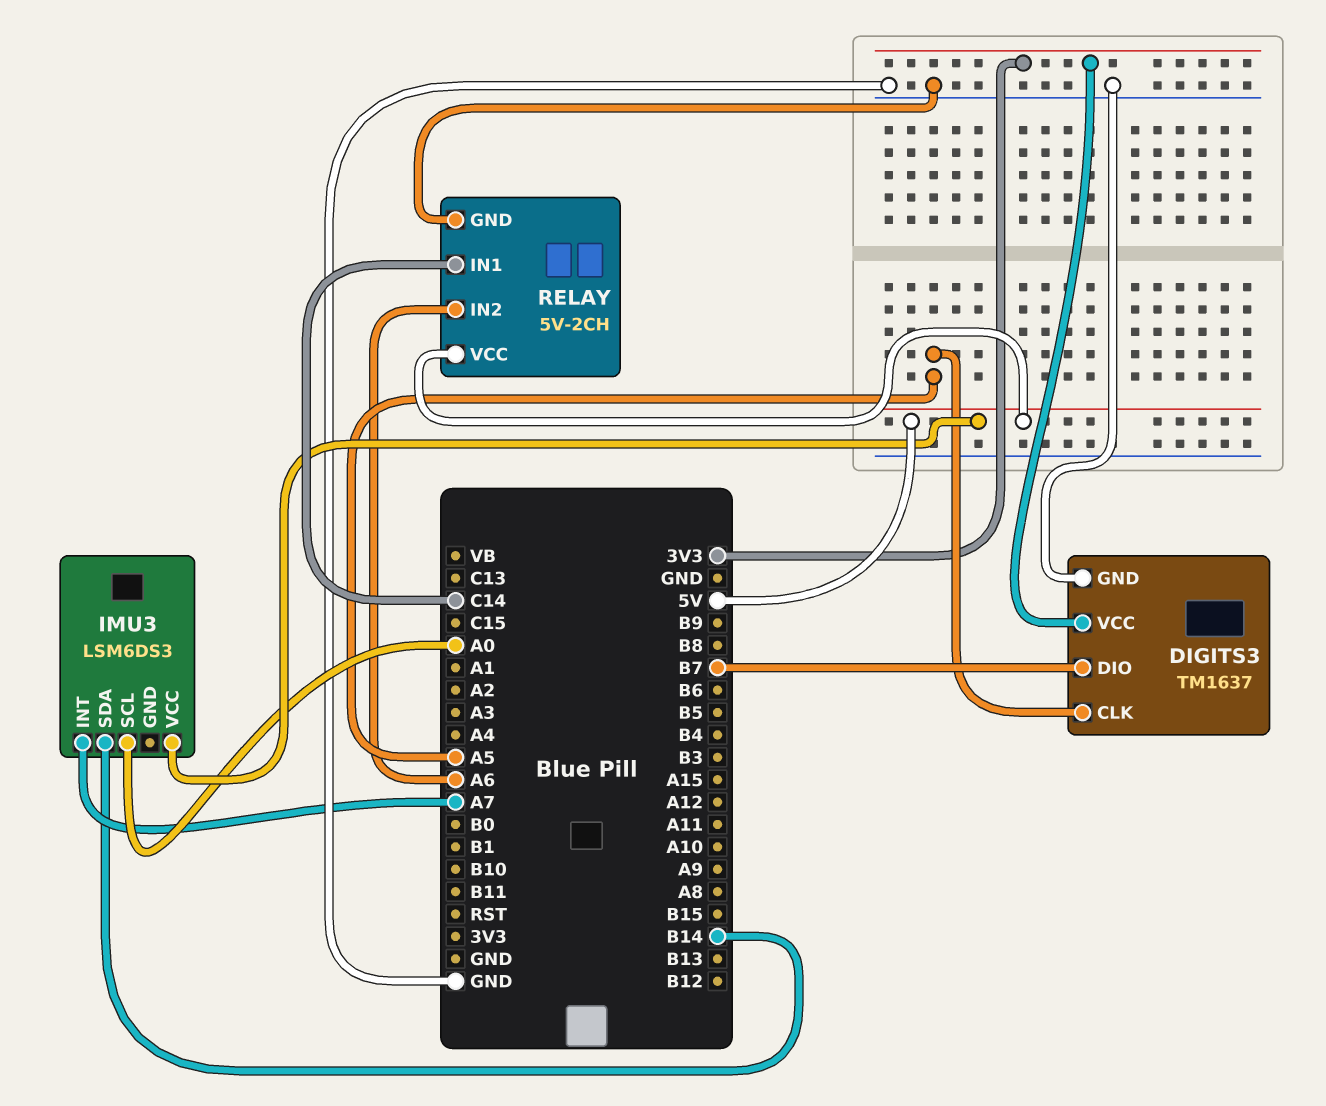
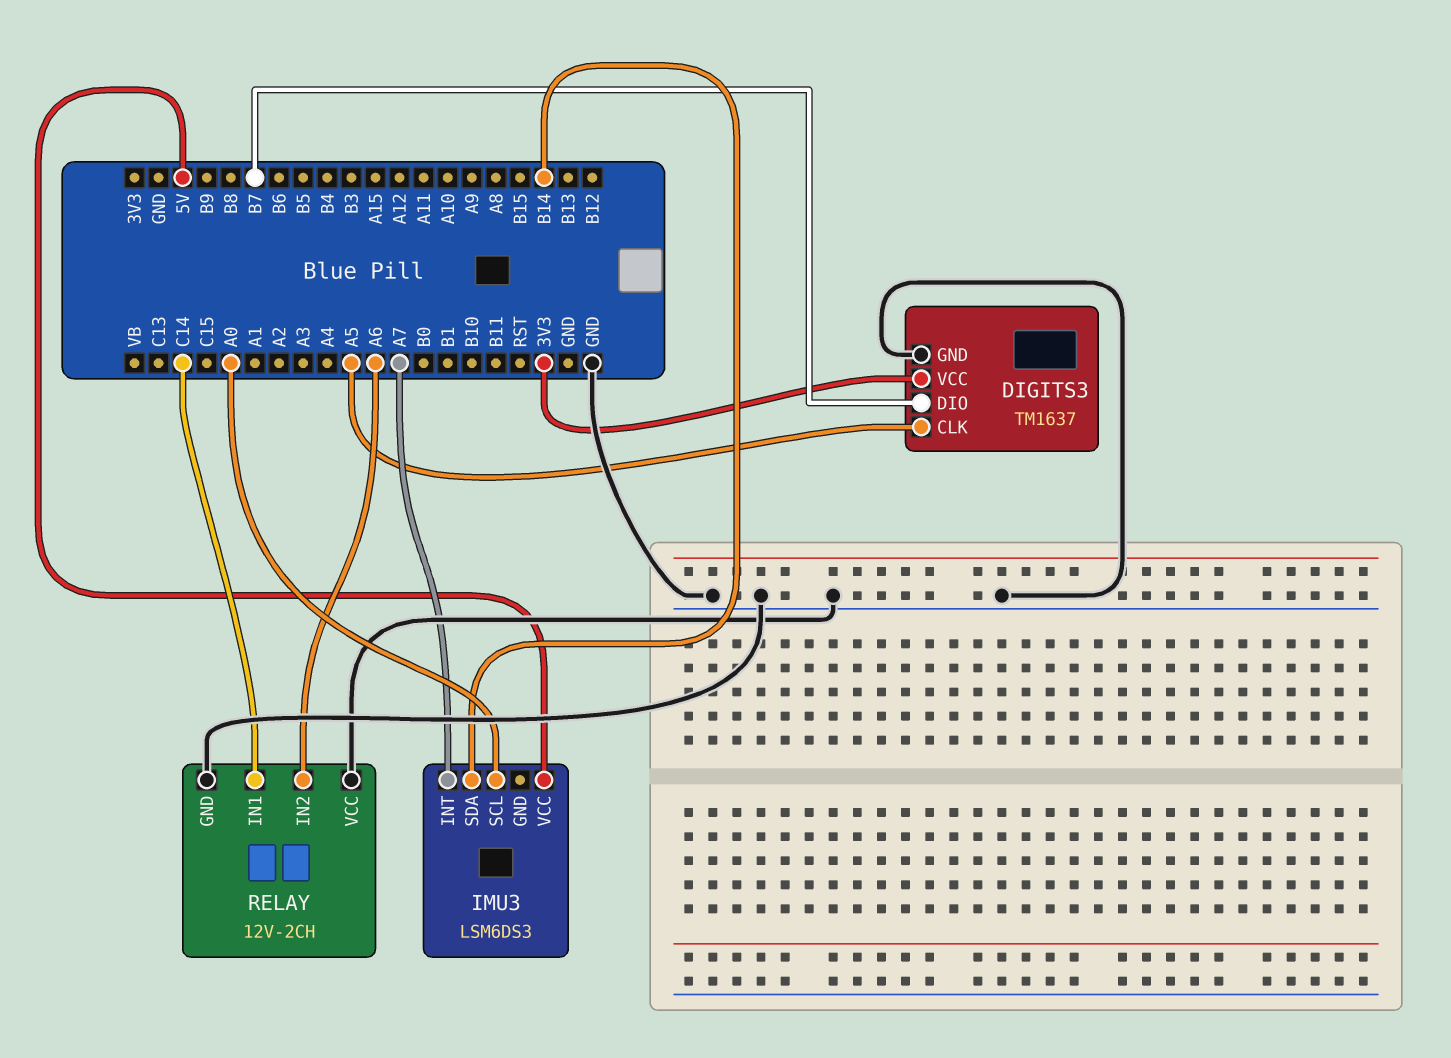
RELAY: 5V-2CH -> 12V-2CH
RELAY pin VCC: 5V -> GND

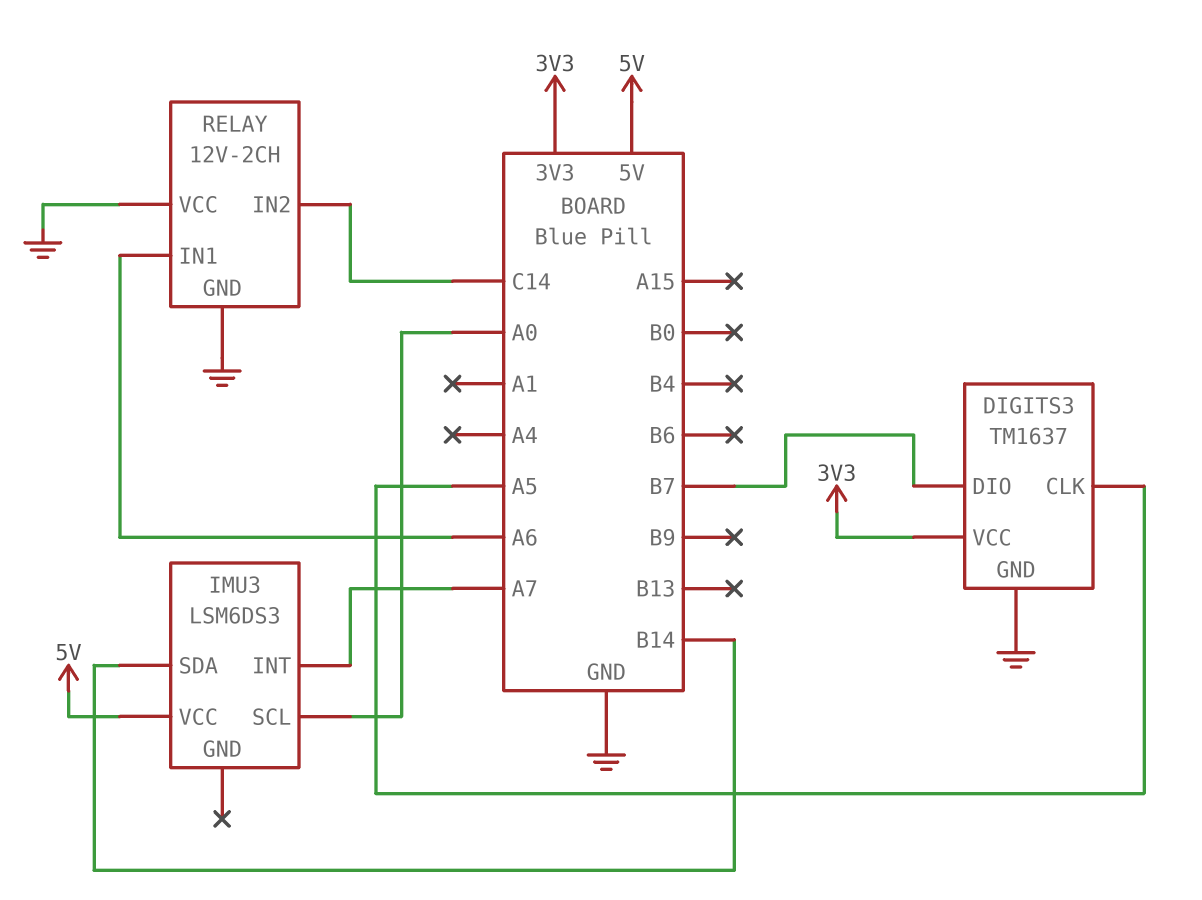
RELAY pin IN1: C14 -> A6
RELAY pin IN2: A6 -> C14

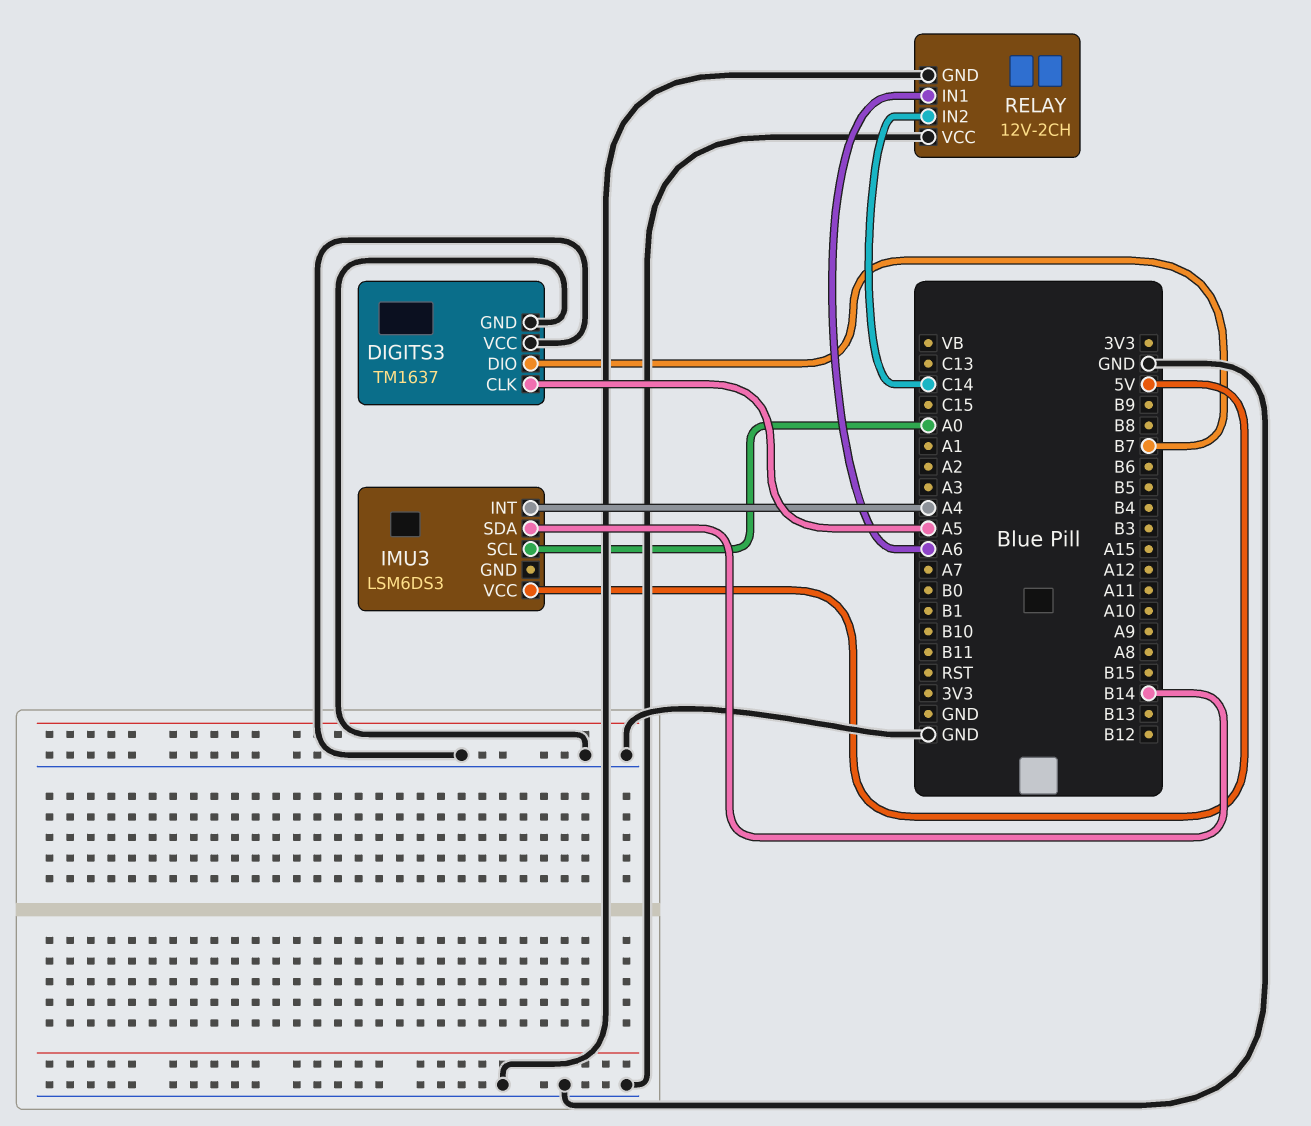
DIGITS3 pin VCC: 3V3 -> GND
IMU3 pin INT: A7 -> A4

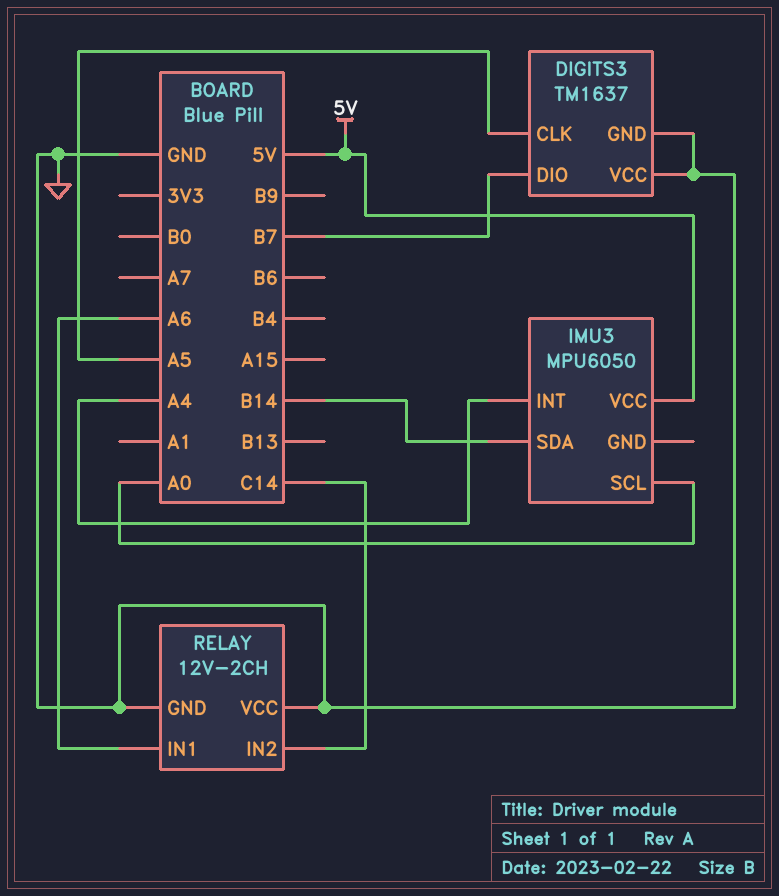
IMU3: LSM6DS3 -> MPU6050

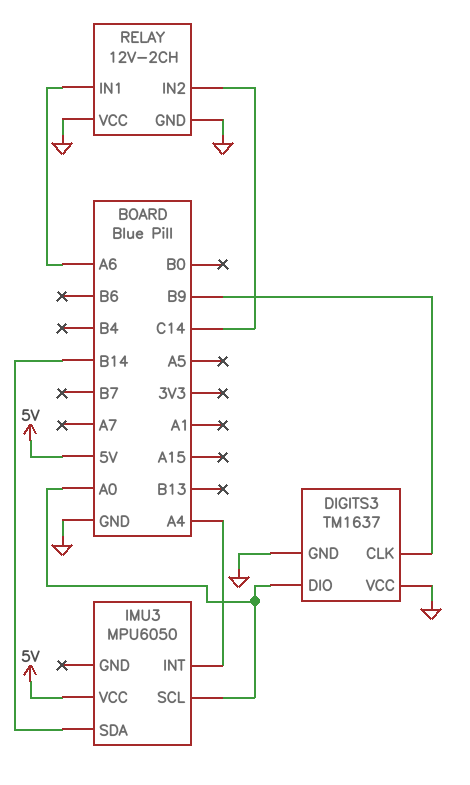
DIGITS3 pin CLK: A5 -> B9
DIGITS3 pin DIO: B7 -> A0

